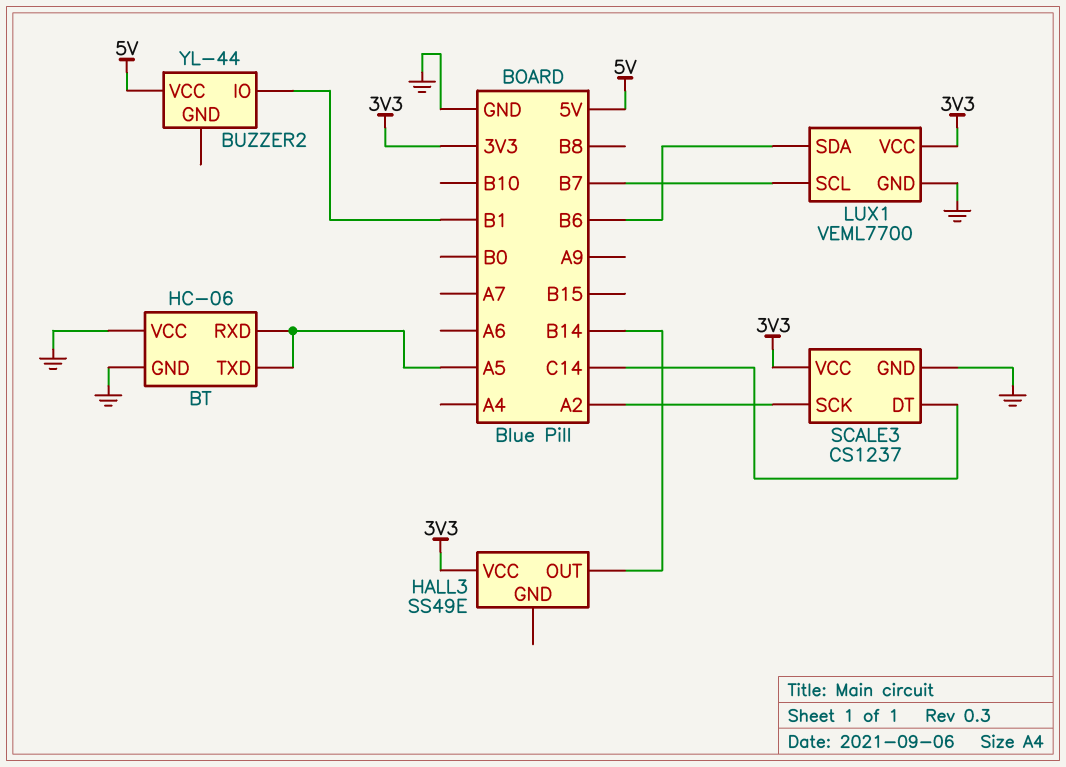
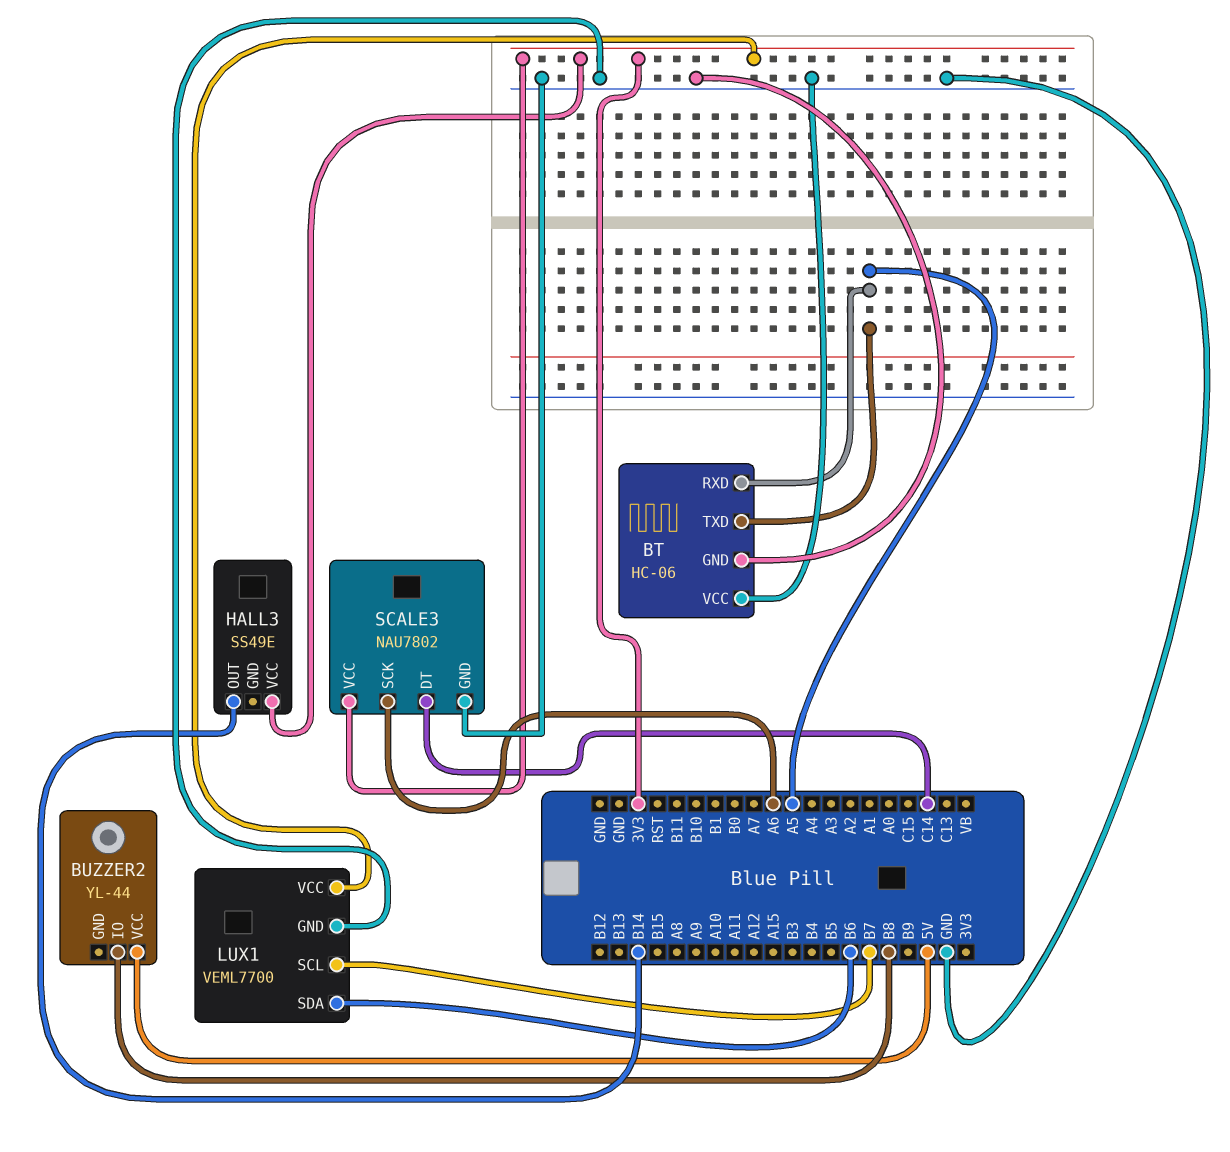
BUZZER2 pin IO: B1 -> B8
SCALE3: CS1237 -> NAU7802
SCALE3 pin SCK: A2 -> A6

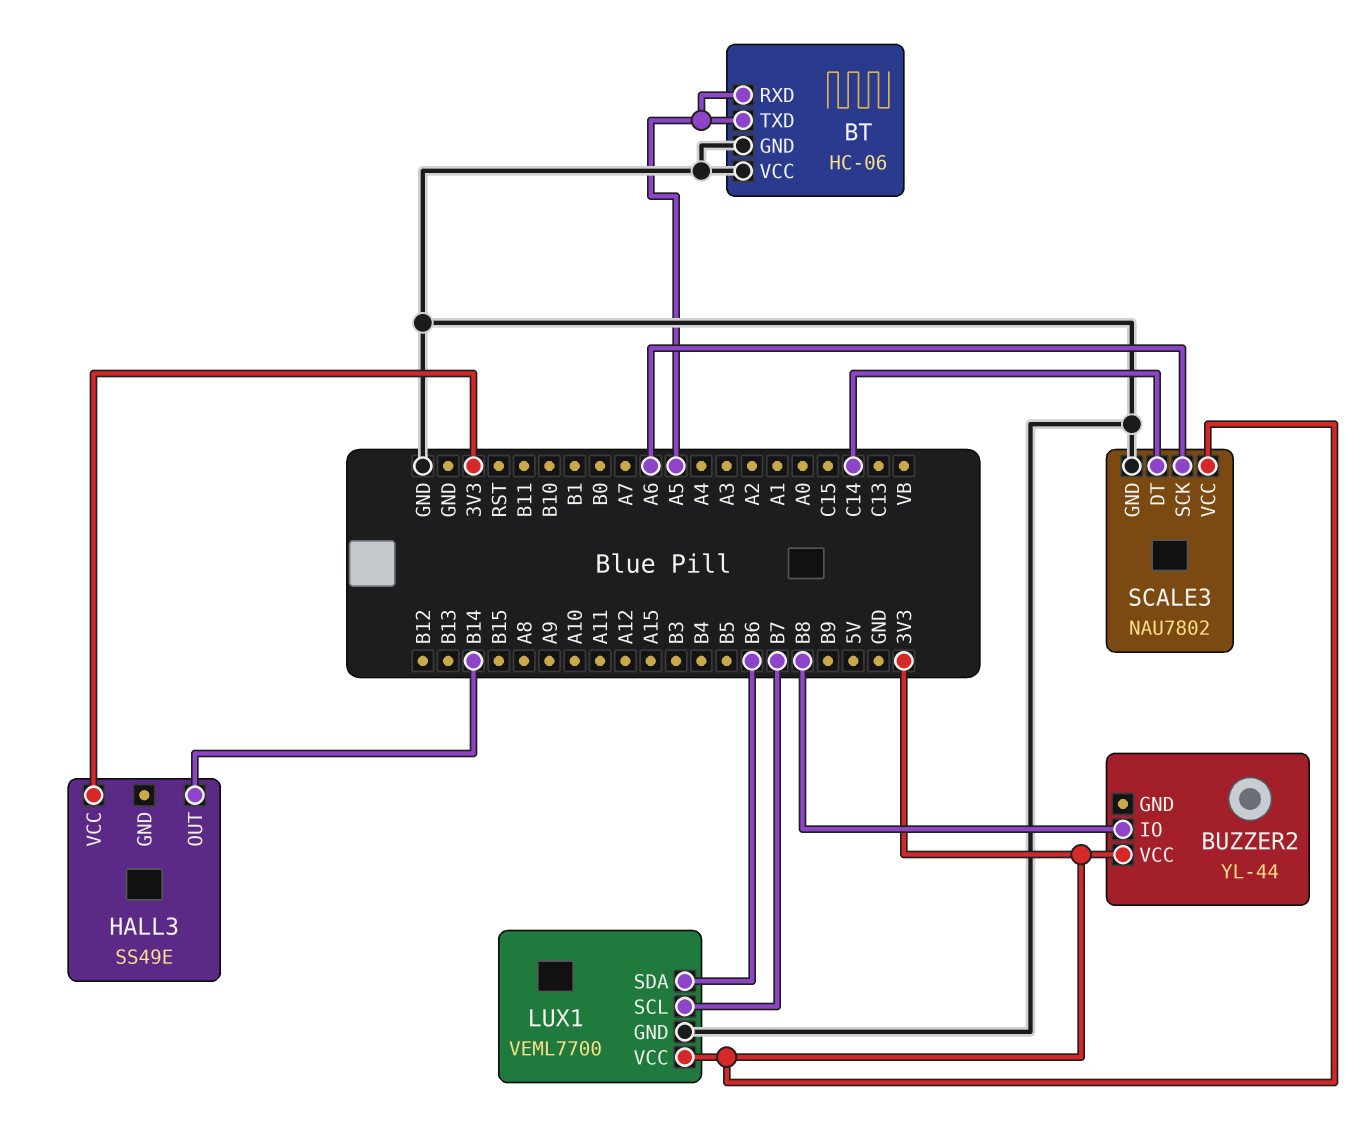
BUZZER2 pin VCC: 5V -> 3V3

